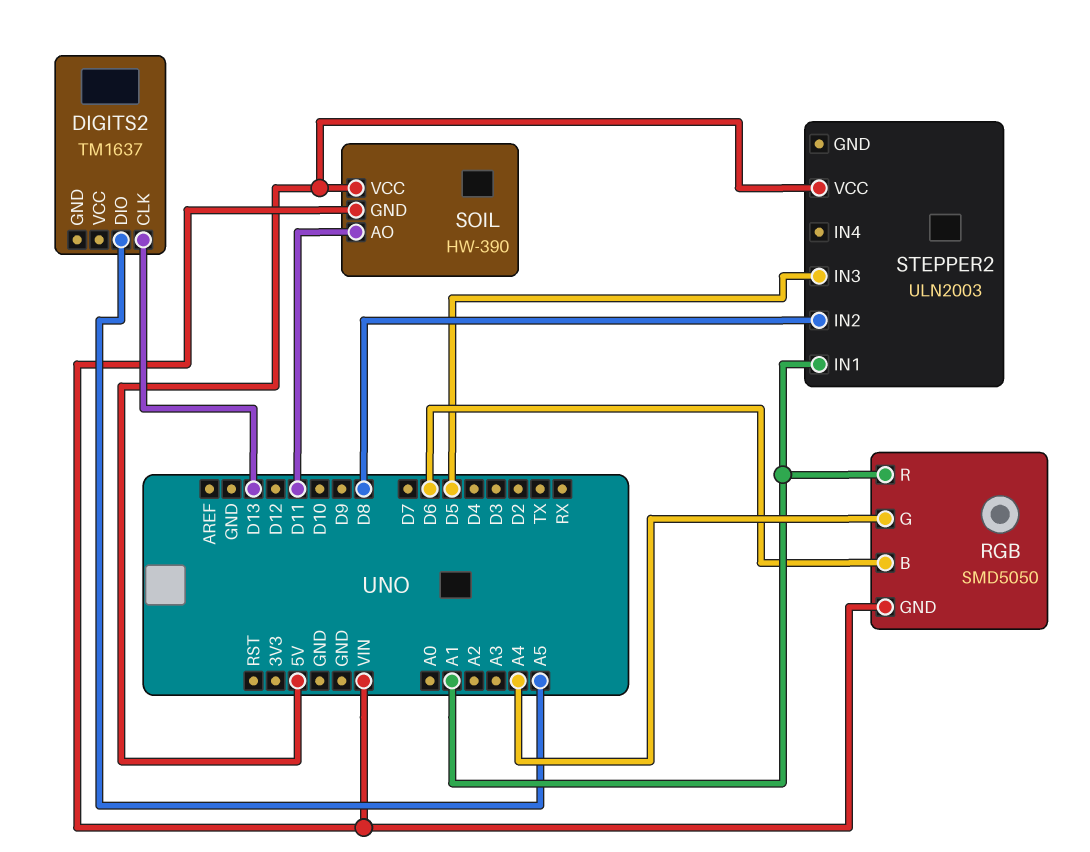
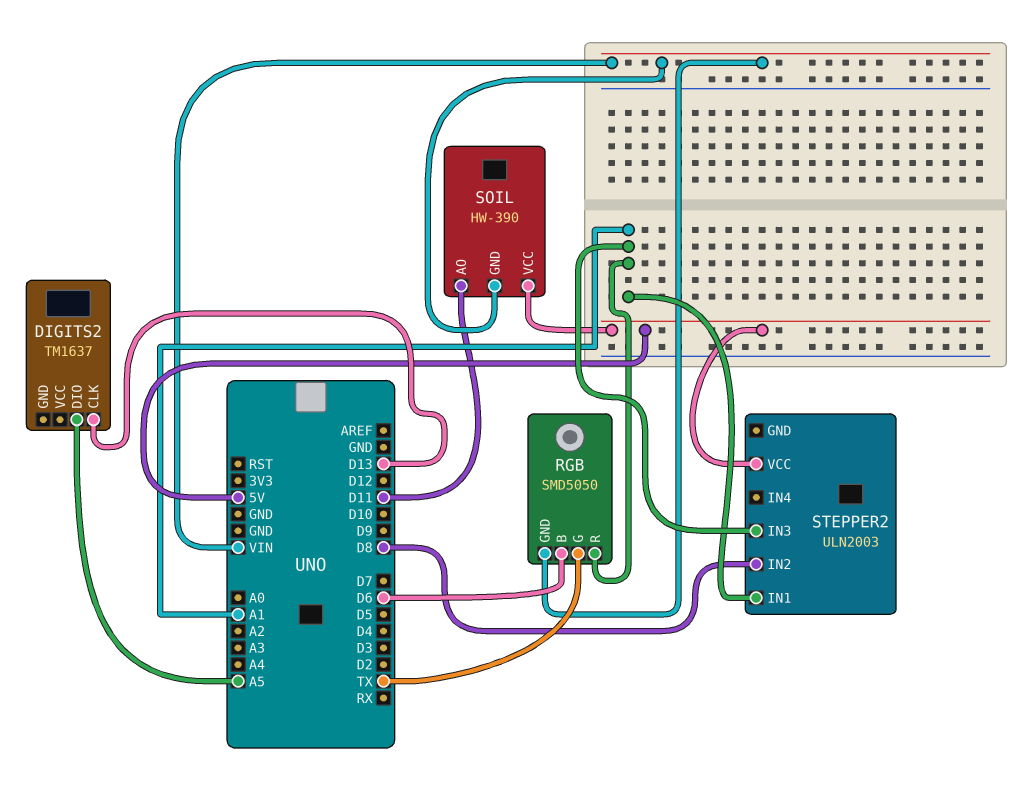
RGB pin G: A4 -> TX
STEPPER2 pin IN3: D5 -> A1

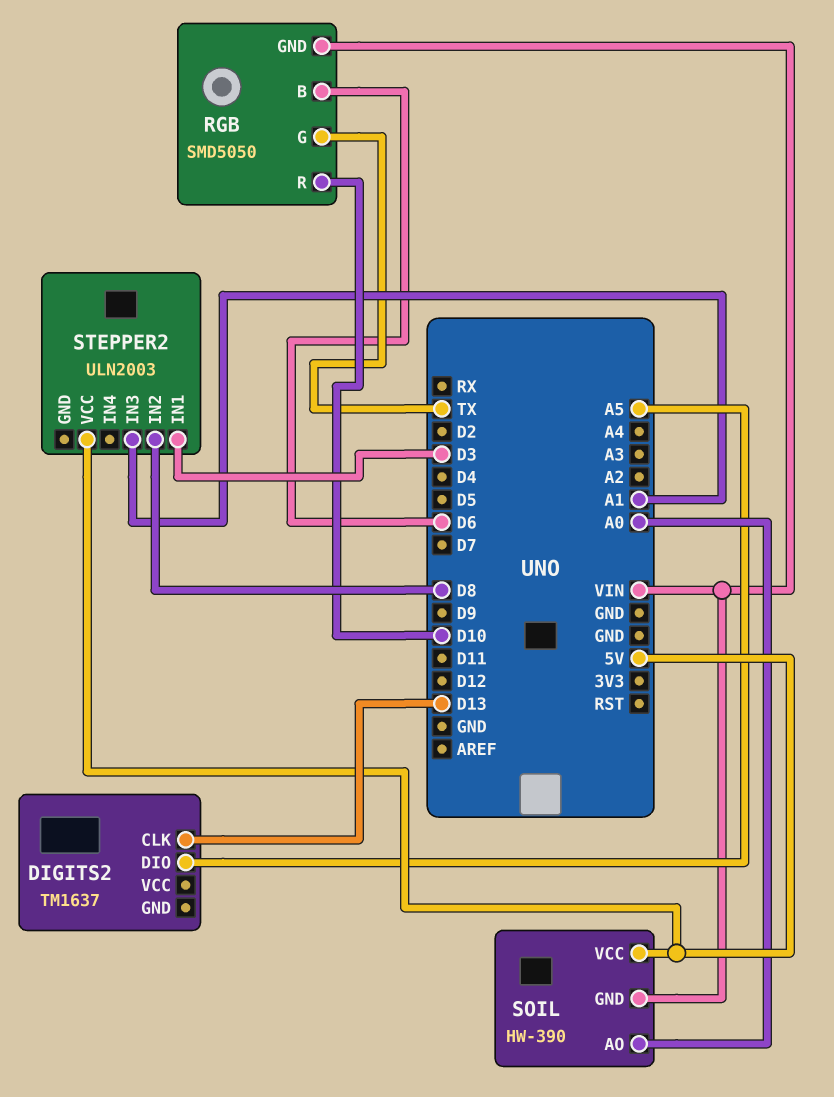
RGB pin R: A1 -> D10
SOIL pin AO: D11 -> A0
STEPPER2 pin IN1: A1 -> D3

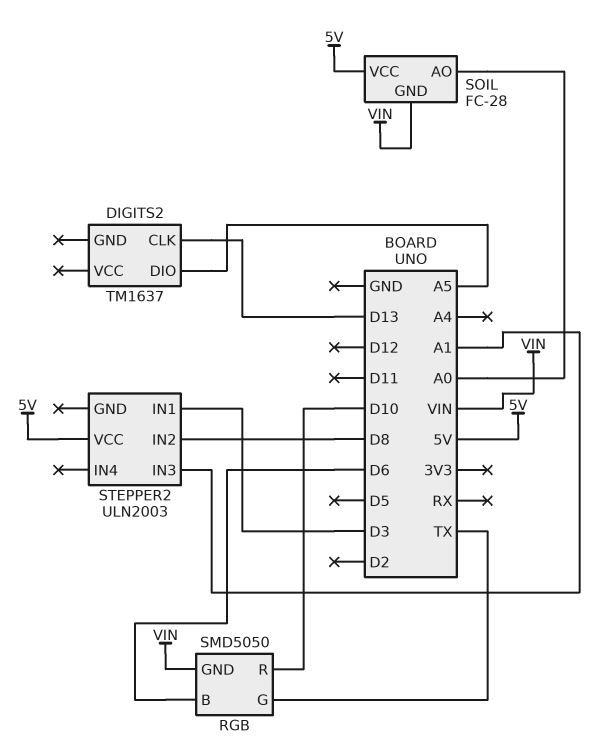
SOIL: HW-390 -> FC-28

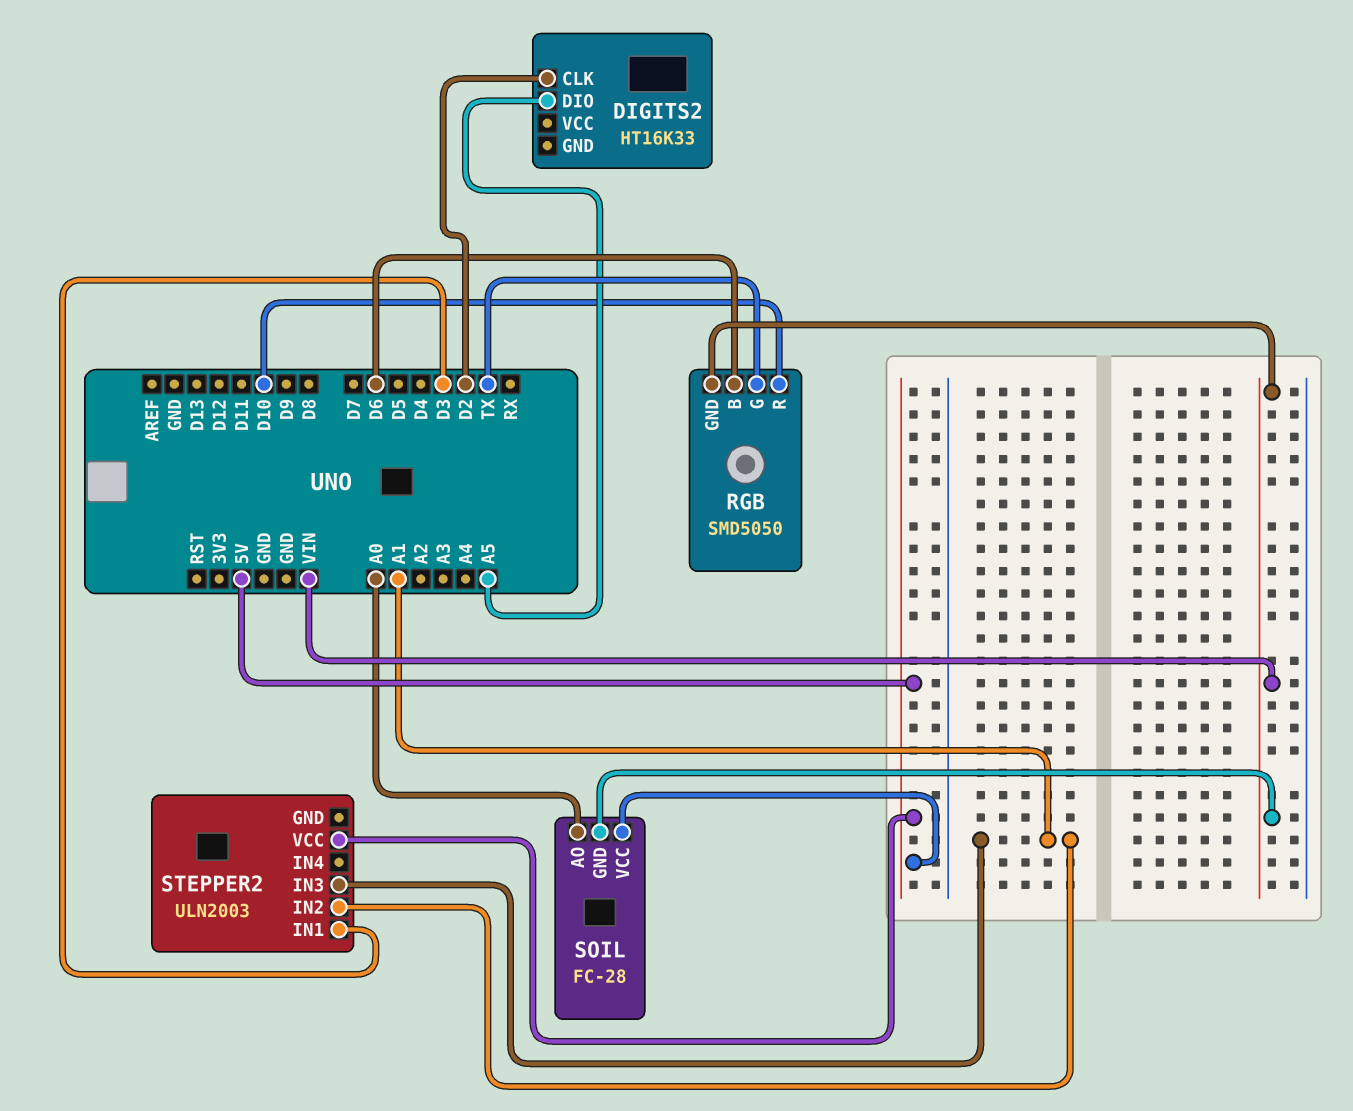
DIGITS2: TM1637 -> HT16K33
DIGITS2 pin CLK: D13 -> D2
STEPPER2 pin IN2: D8 -> A1

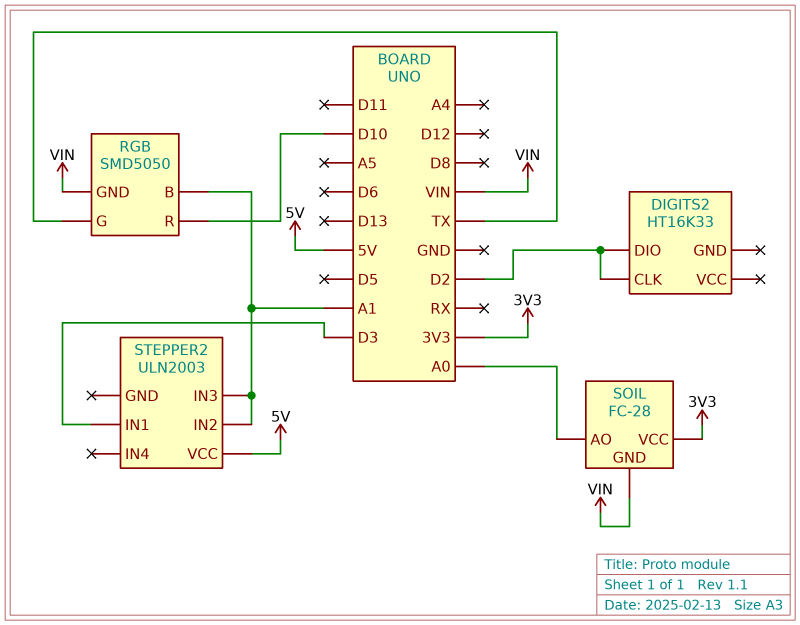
DIGITS2 pin DIO: A5 -> D2
RGB pin B: D6 -> A1
SOIL pin VCC: 5V -> 3V3

